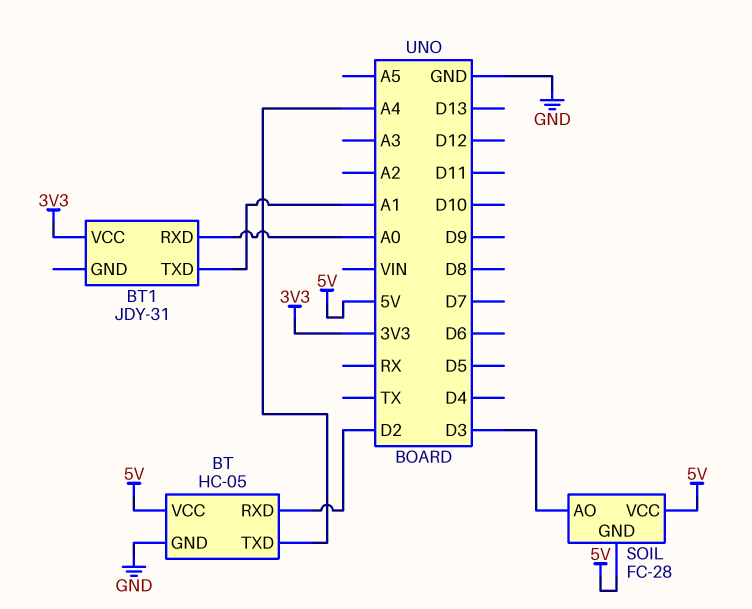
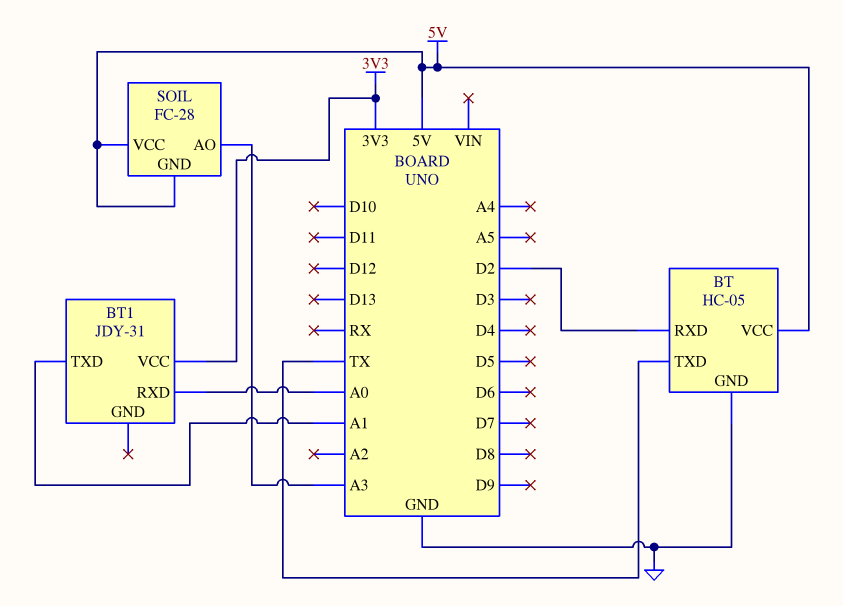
BT pin TXD: A4 -> TX
SOIL pin AO: D3 -> A3

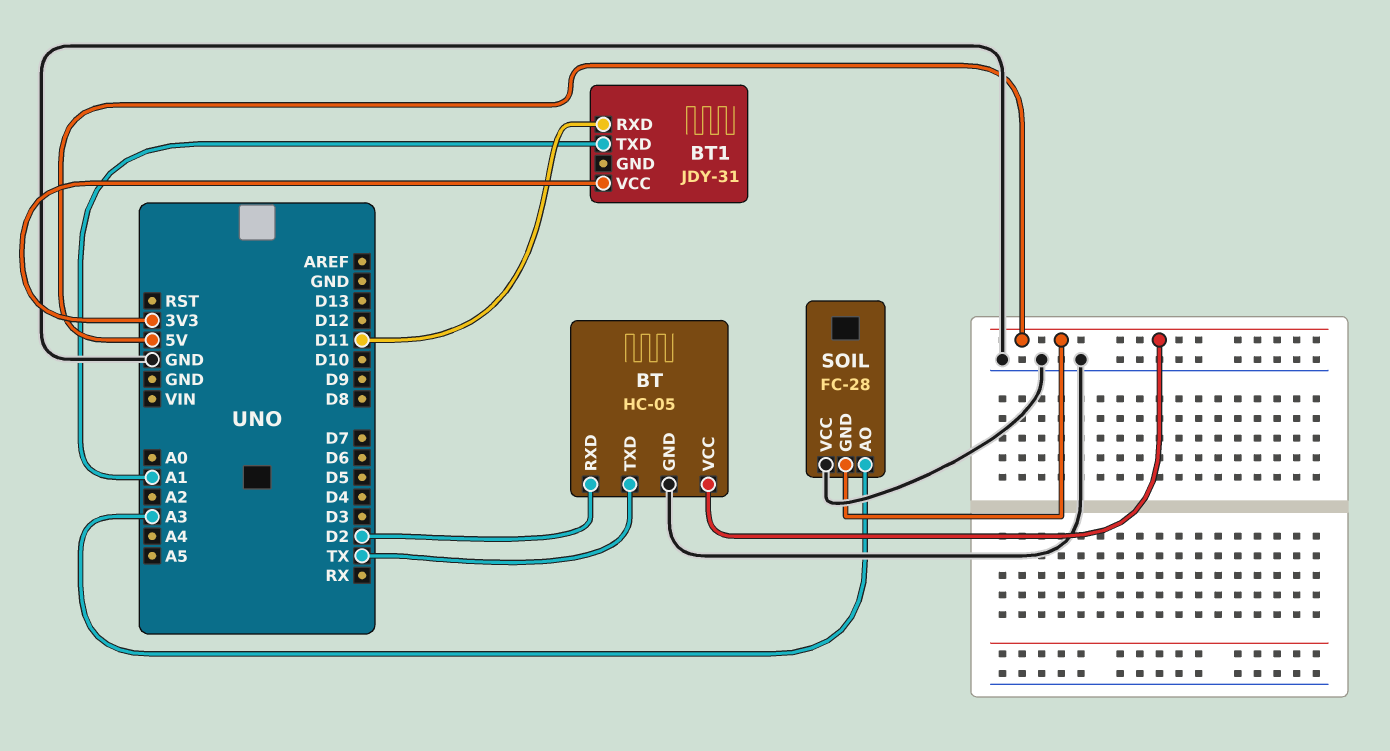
BT1 pin RXD: A0 -> D11
SOIL pin VCC: 5V -> GND

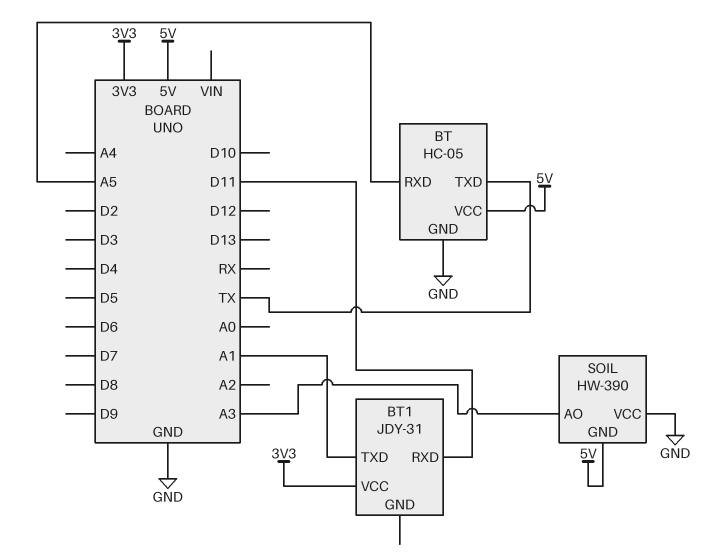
BT pin RXD: D2 -> A5
SOIL: FC-28 -> HW-390

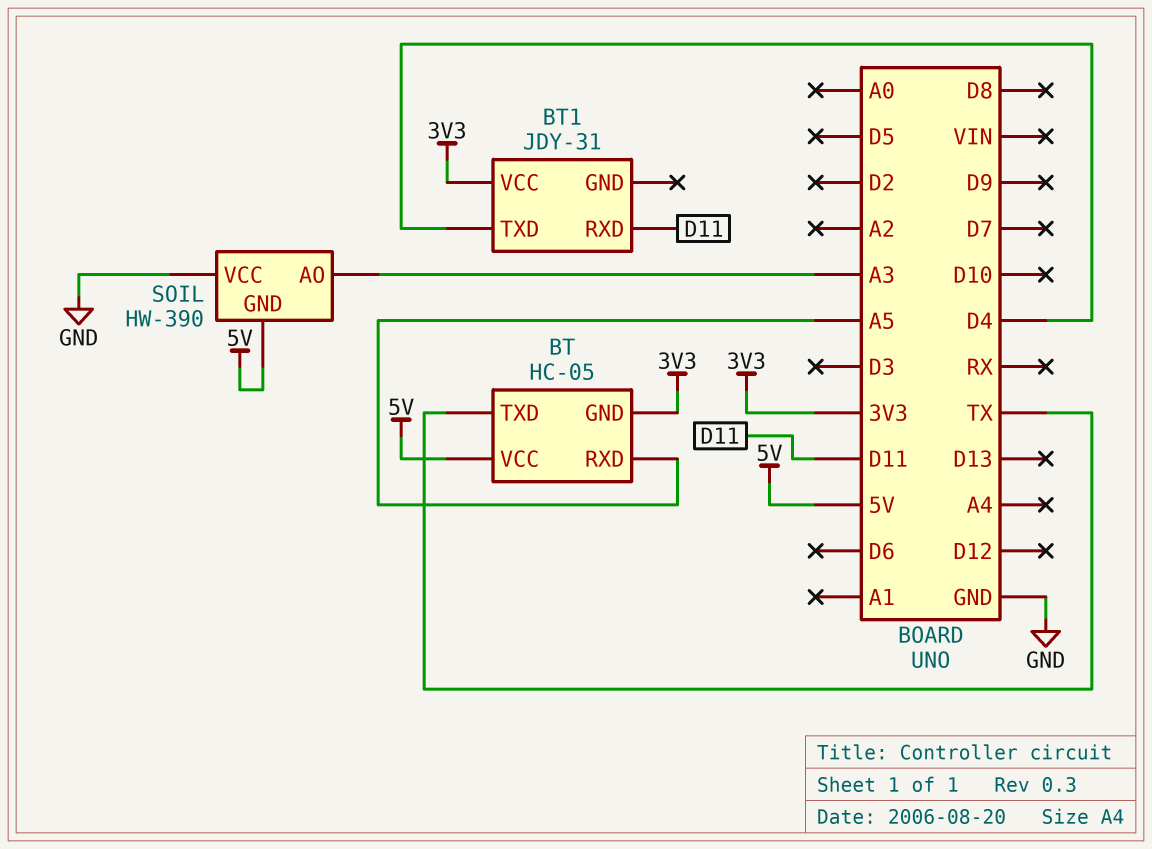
BT pin GND: GND -> 3V3
BT1 pin TXD: A1 -> D4

